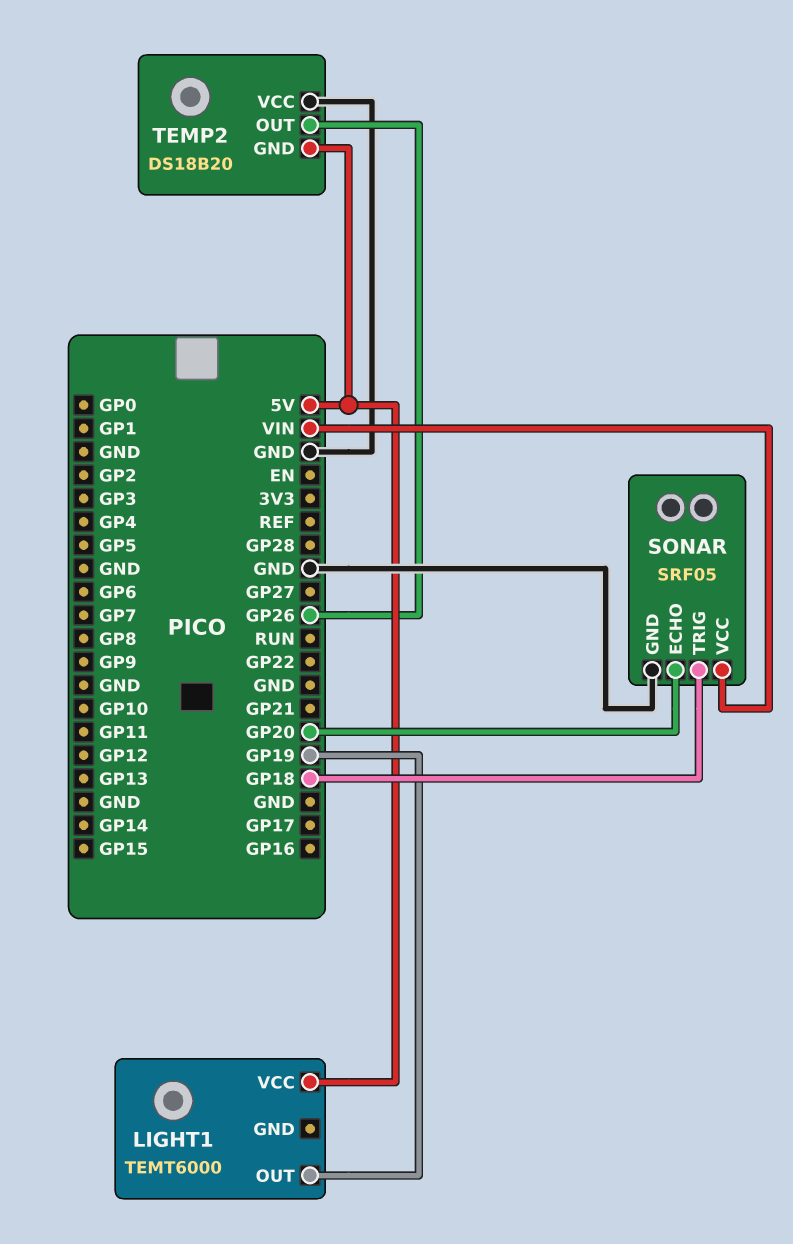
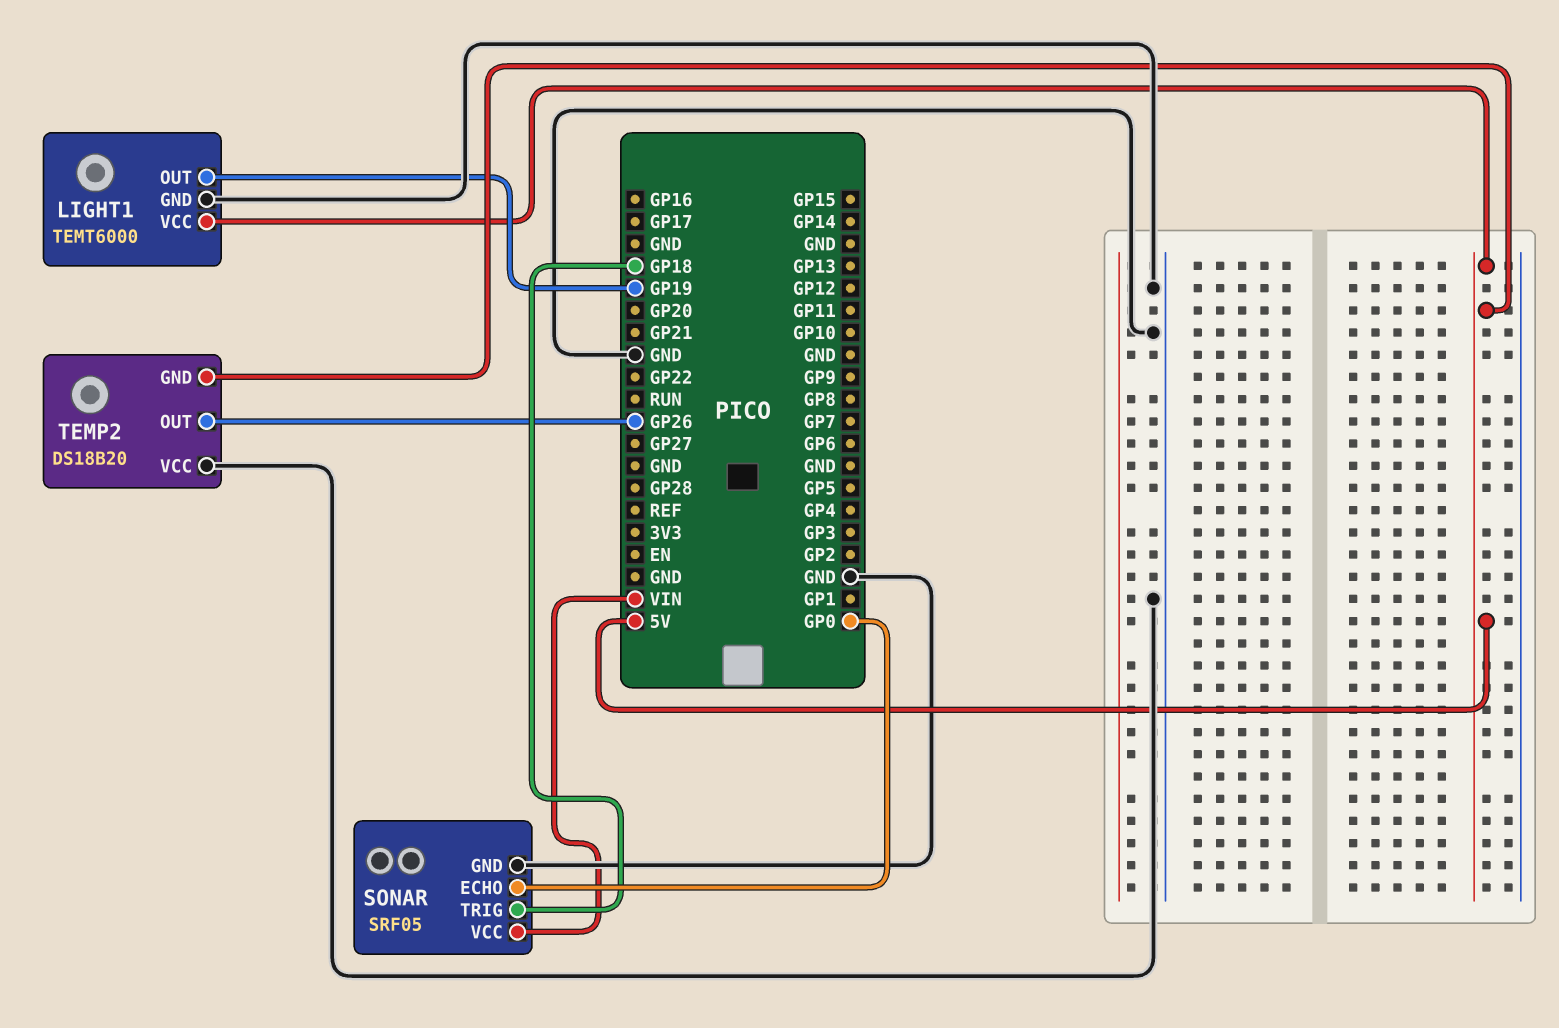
LIGHT1 pin GND: none -> GND
SONAR pin ECHO: GP20 -> GP0

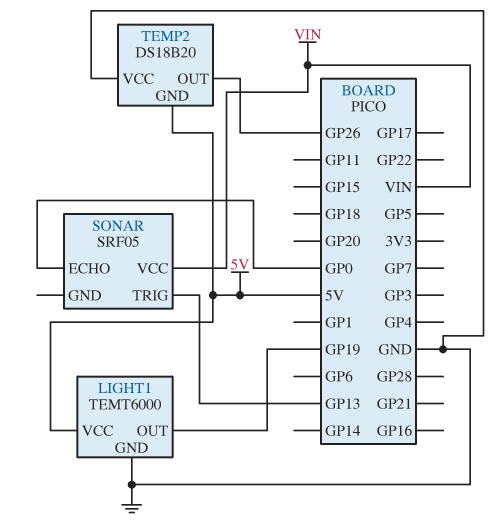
SONAR pin GND: GND -> none
SONAR pin TRIG: GP18 -> GP13

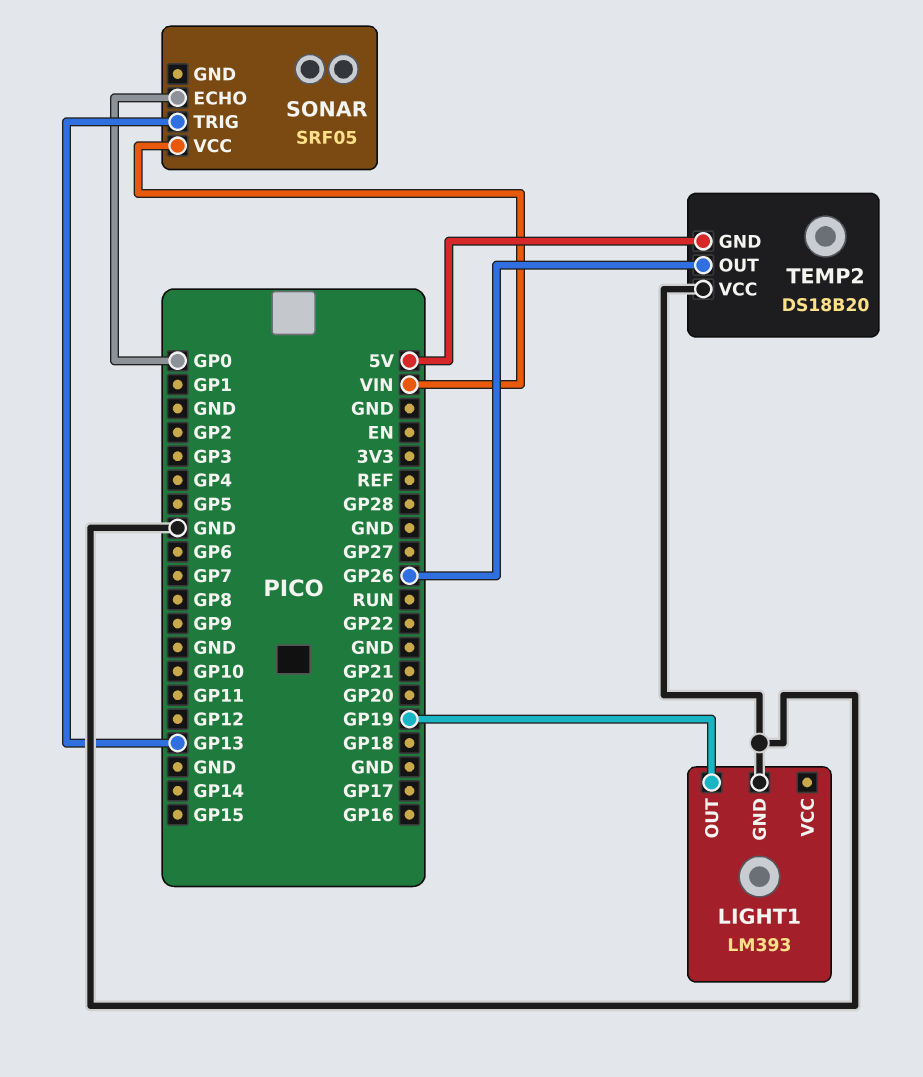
LIGHT1: TEMT6000 -> LM393
LIGHT1 pin VCC: 5V -> none

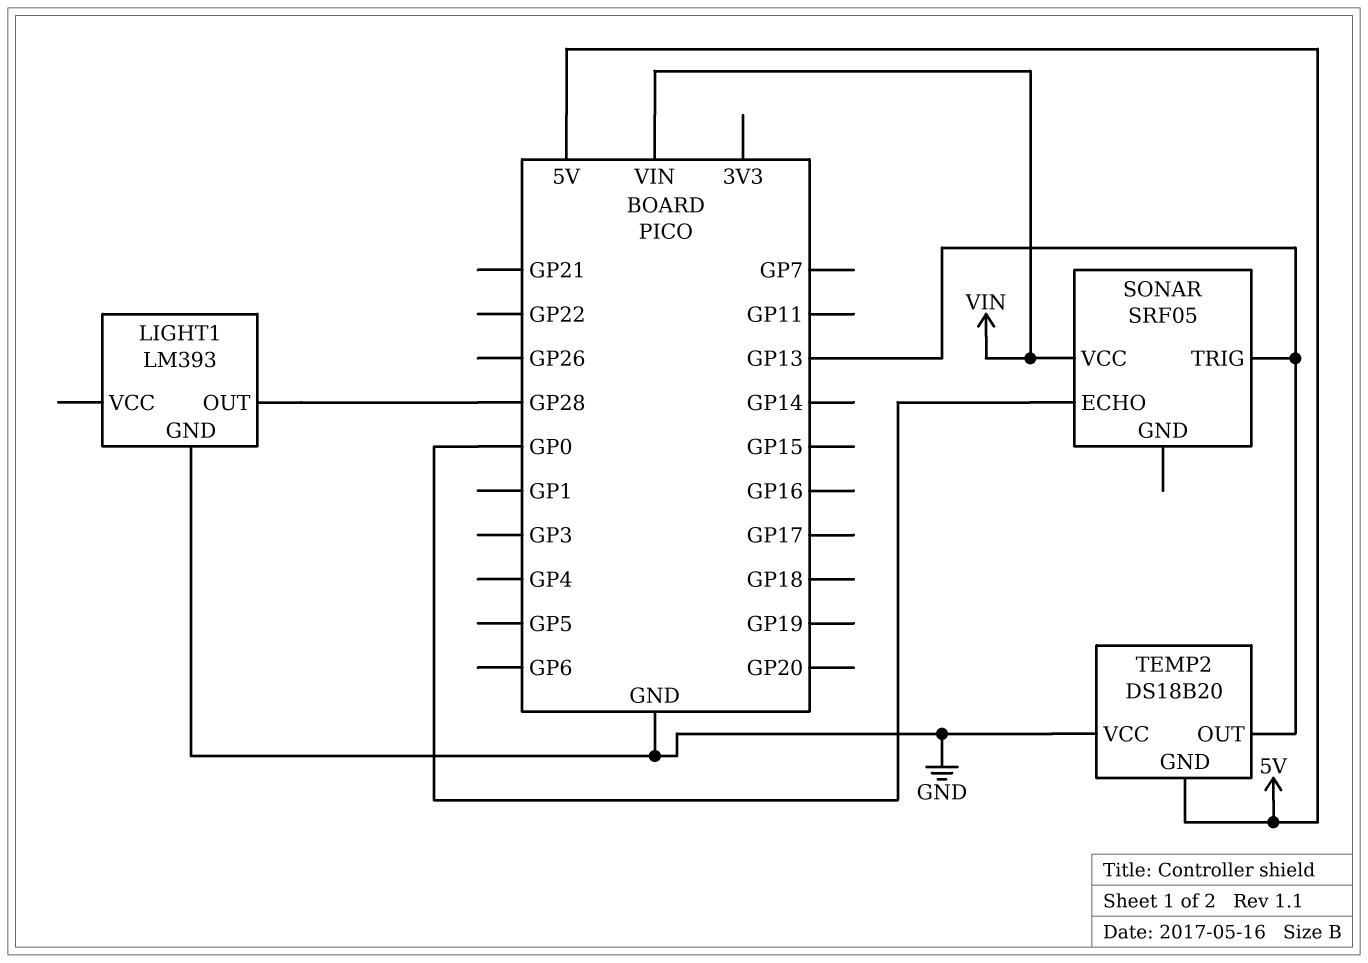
LIGHT1 pin OUT: GP19 -> GP28
TEMP2 pin OUT: GP26 -> GP13

